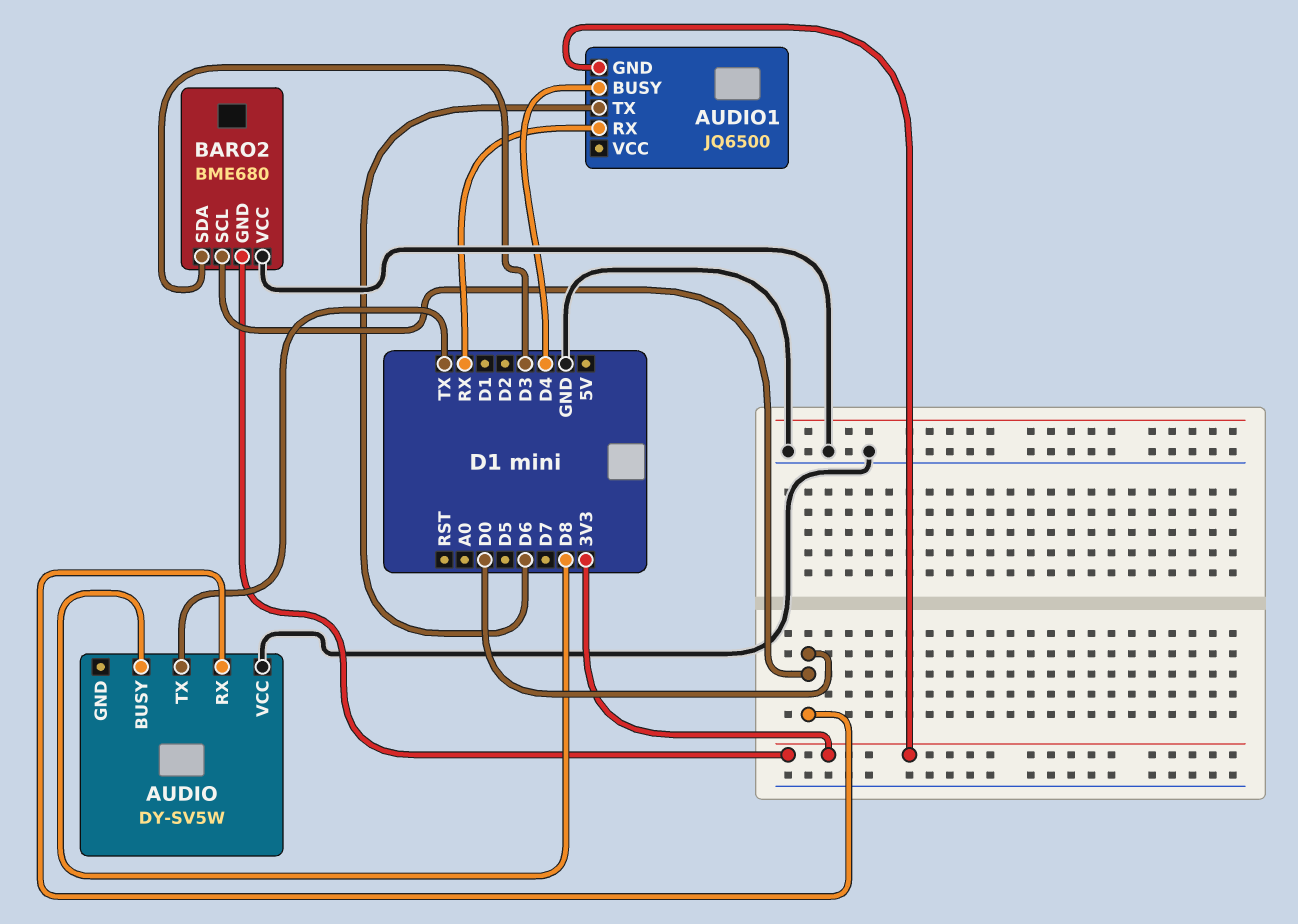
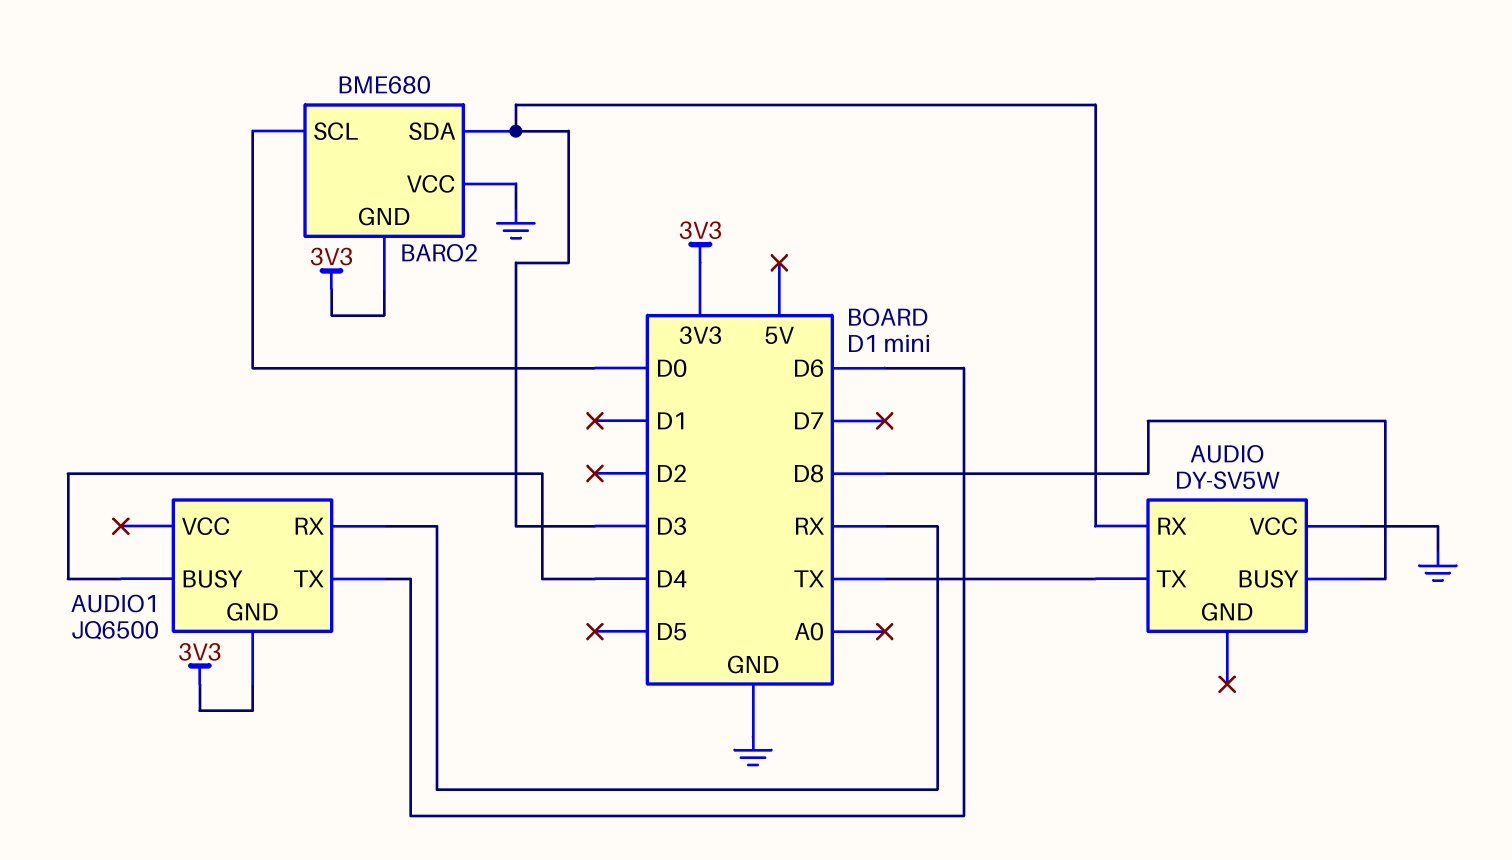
AUDIO pin RX: D0 -> D3

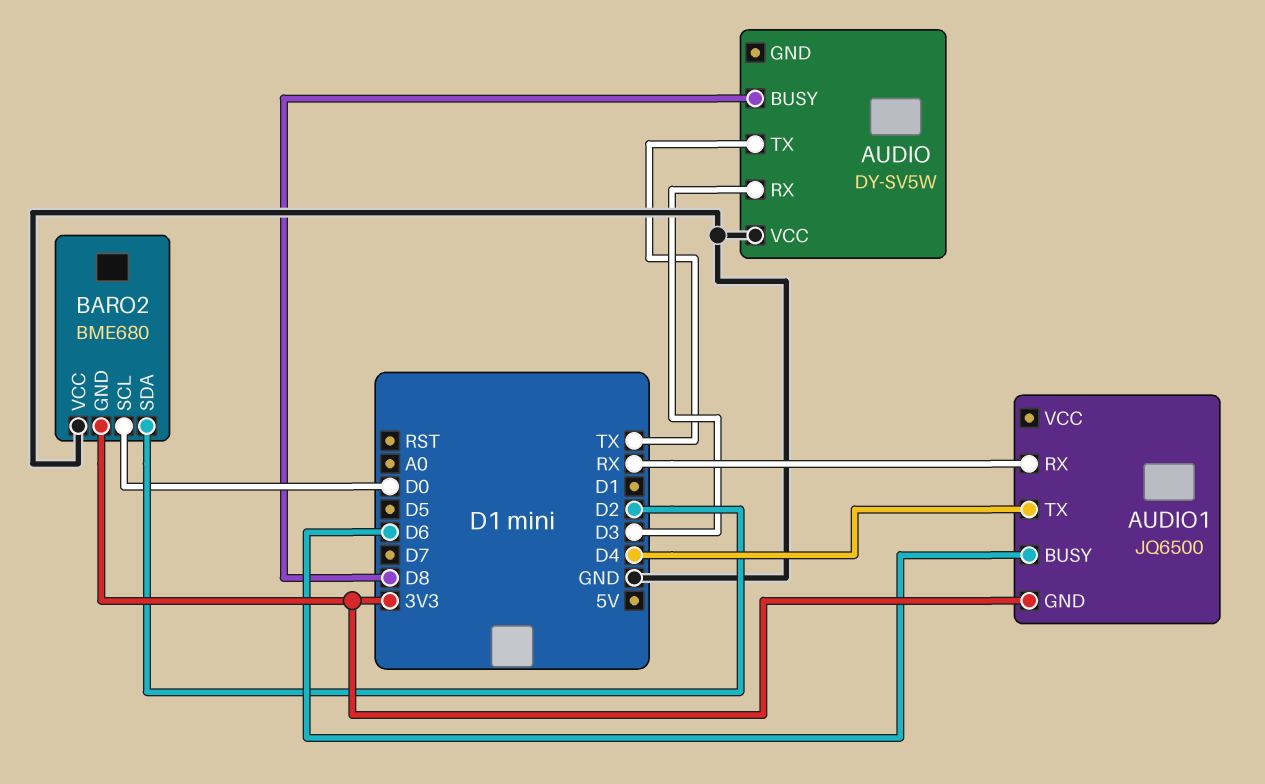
AUDIO1 pin BUSY: D4 -> D6
AUDIO1 pin TX: D6 -> D4
BARO2 pin SDA: D3 -> D2

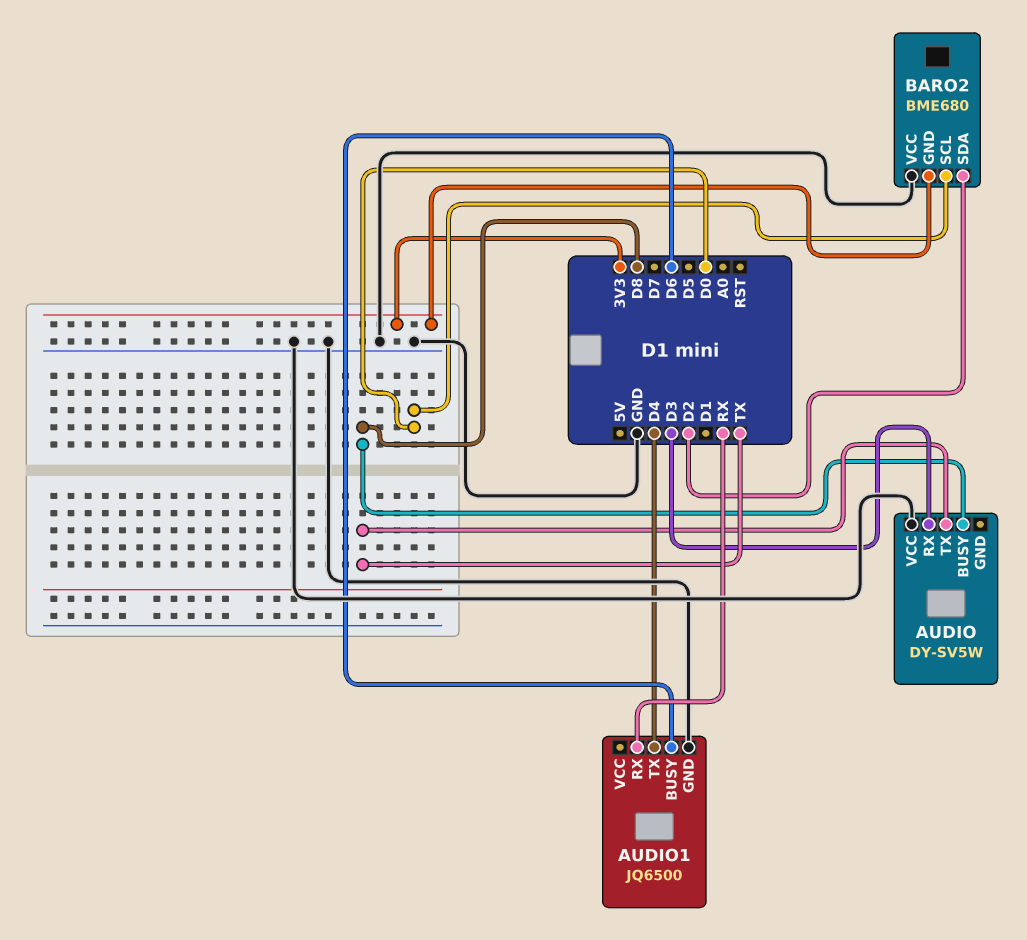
AUDIO1 pin GND: 3V3 -> GND

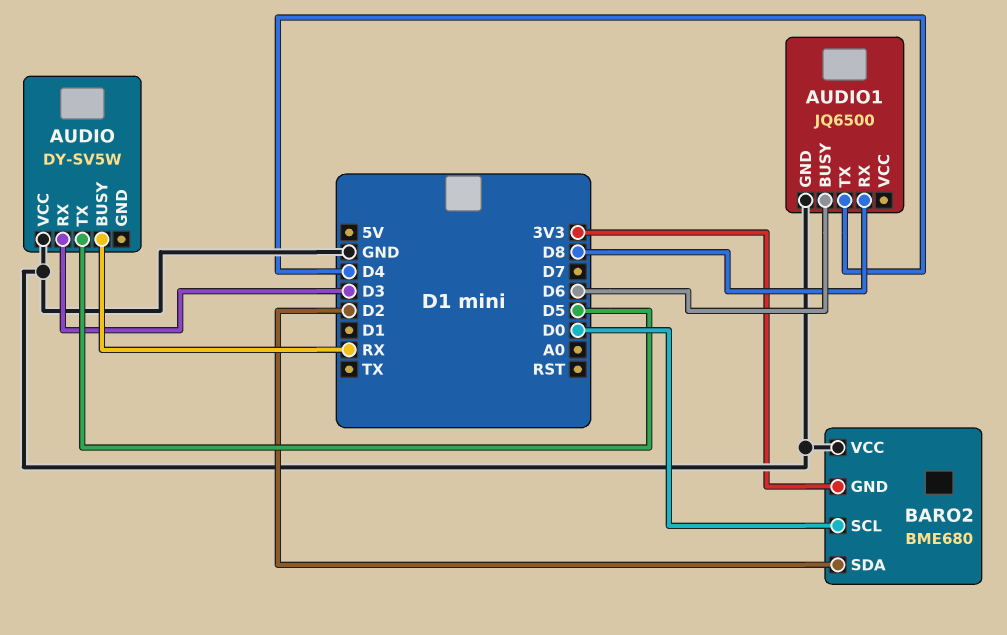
AUDIO pin BUSY: D8 -> RX
AUDIO pin TX: TX -> D5
AUDIO1 pin RX: RX -> D8

